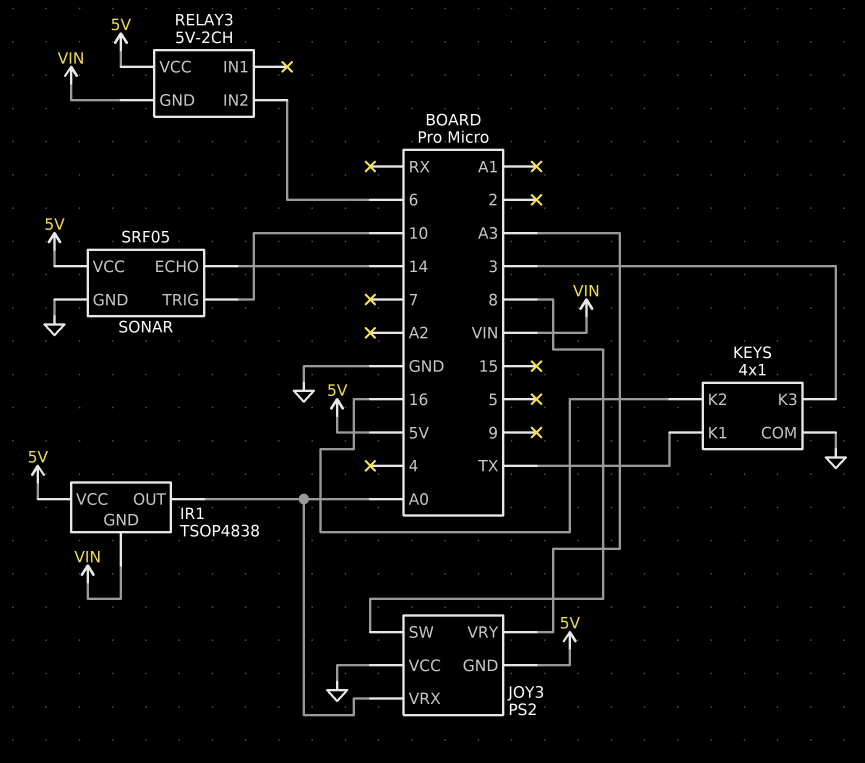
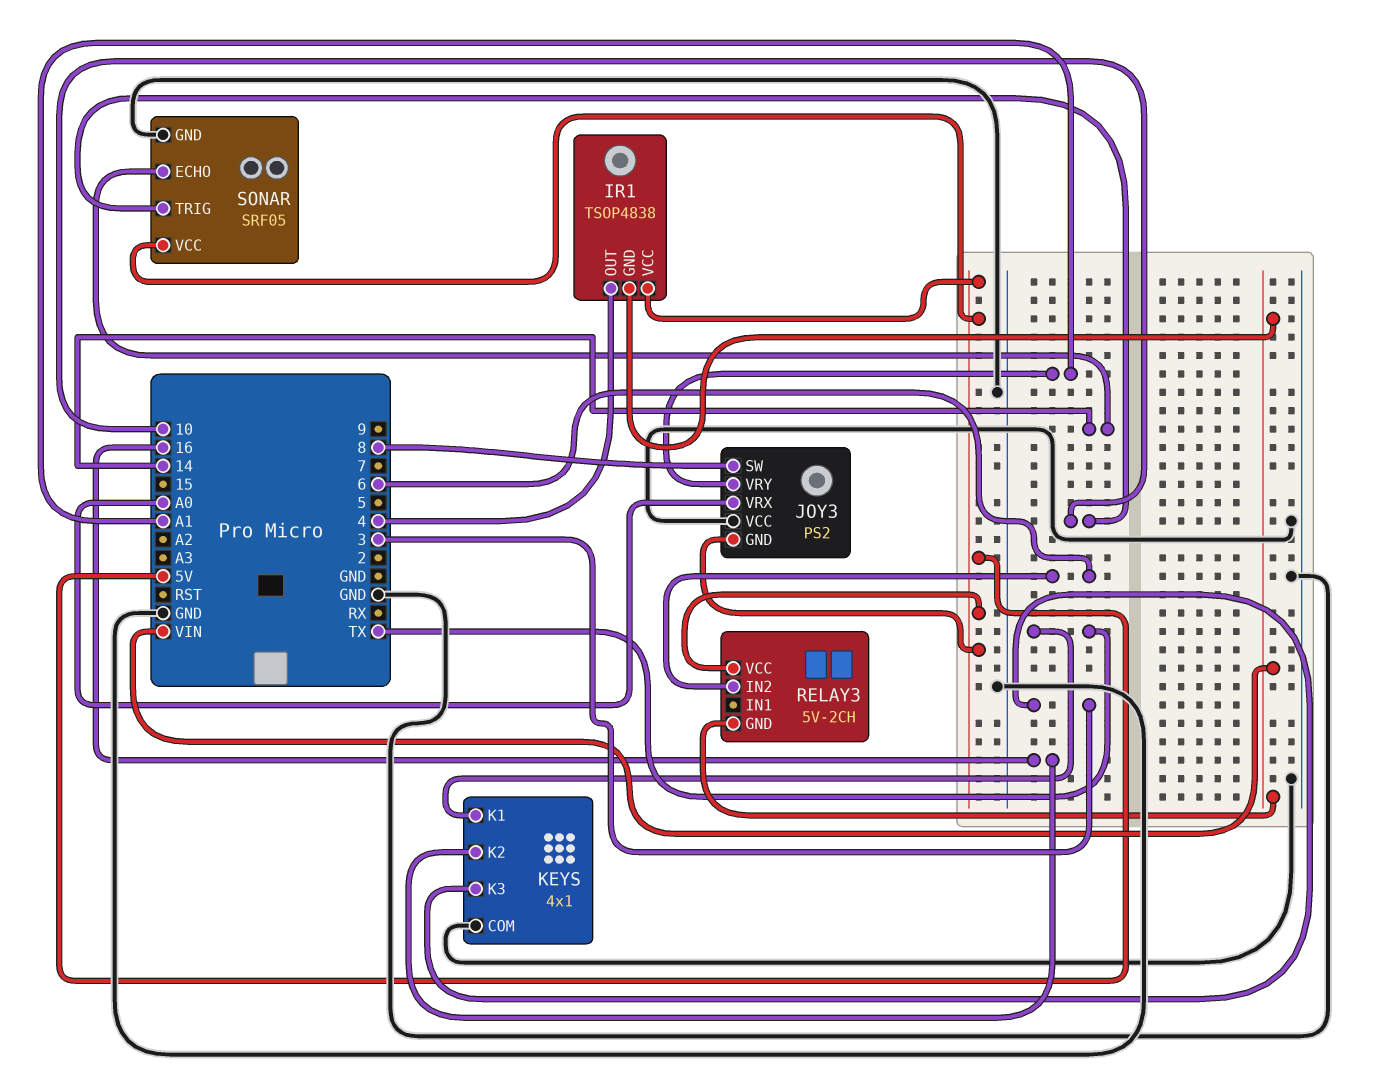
IR1 pin OUT: A0 -> 4
JOY3 pin VRY: A3 -> A1

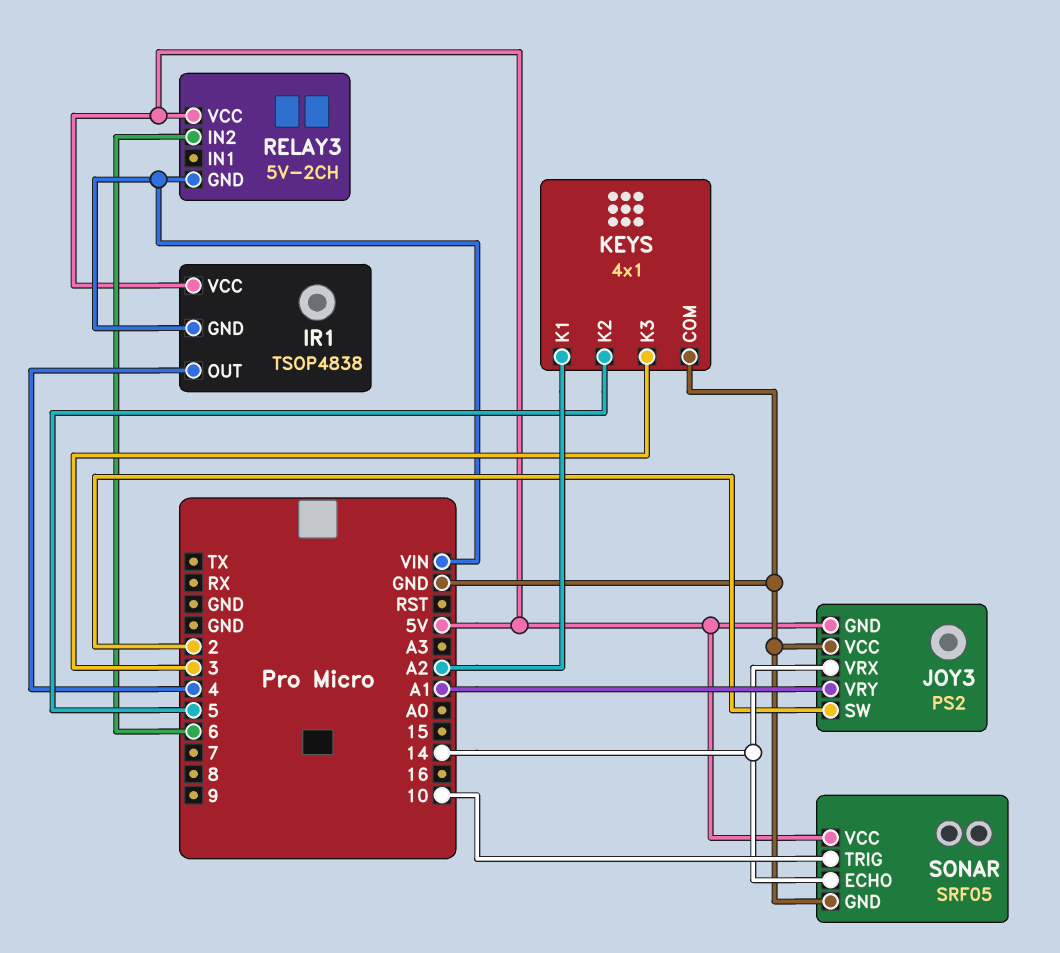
JOY3 pin SW: 8 -> 2
JOY3 pin VRX: A0 -> 14
KEYS pin K1: TX -> A2
KEYS pin K2: 16 -> 5

